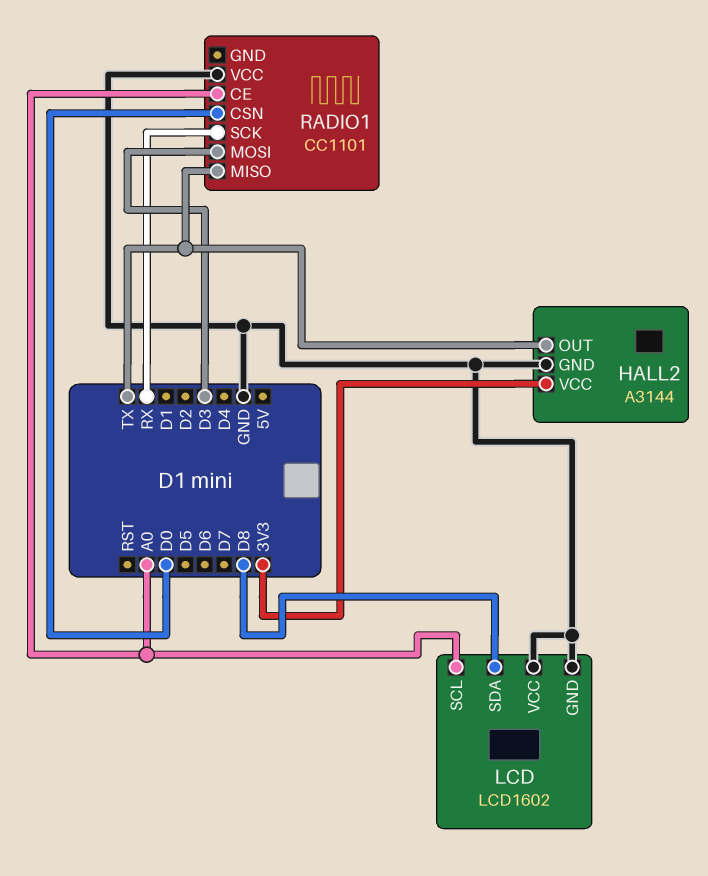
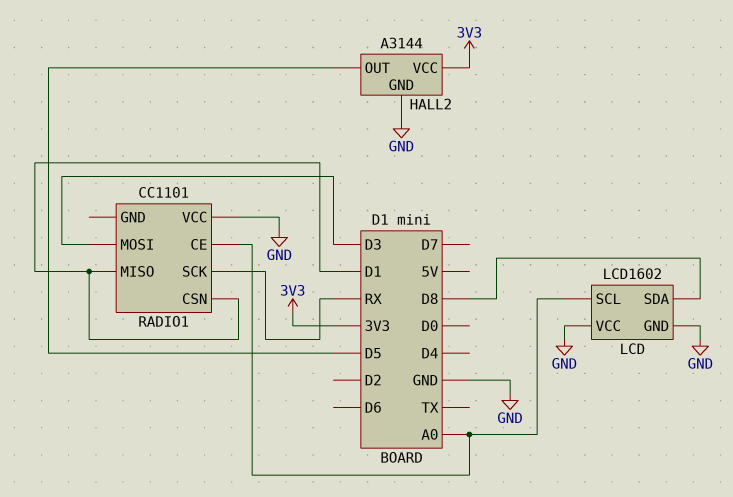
HALL2 pin OUT: TX -> D5
RADIO1 pin CSN: D0 -> D1
RADIO1 pin MISO: TX -> D1

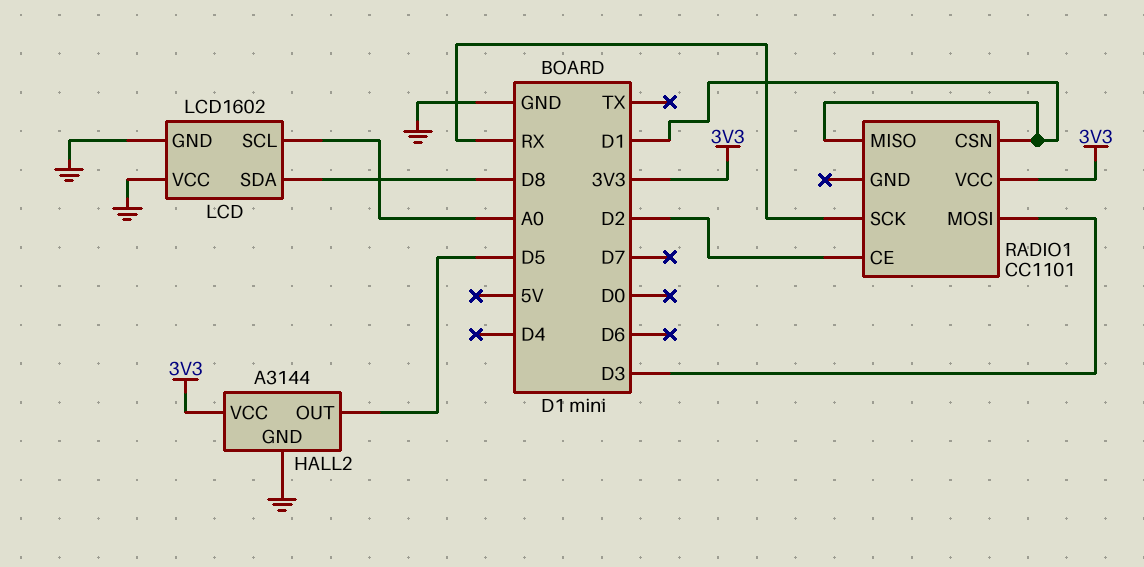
RADIO1 pin CE: A0 -> D2
RADIO1 pin VCC: GND -> 3V3

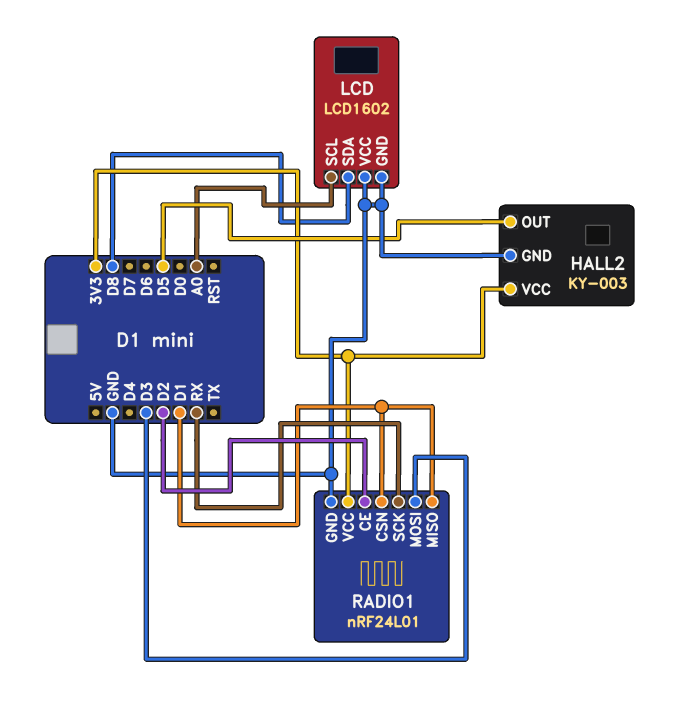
HALL2: A3144 -> KY-003
RADIO1: CC1101 -> nRF24L01
RADIO1 pin GND: none -> GND

